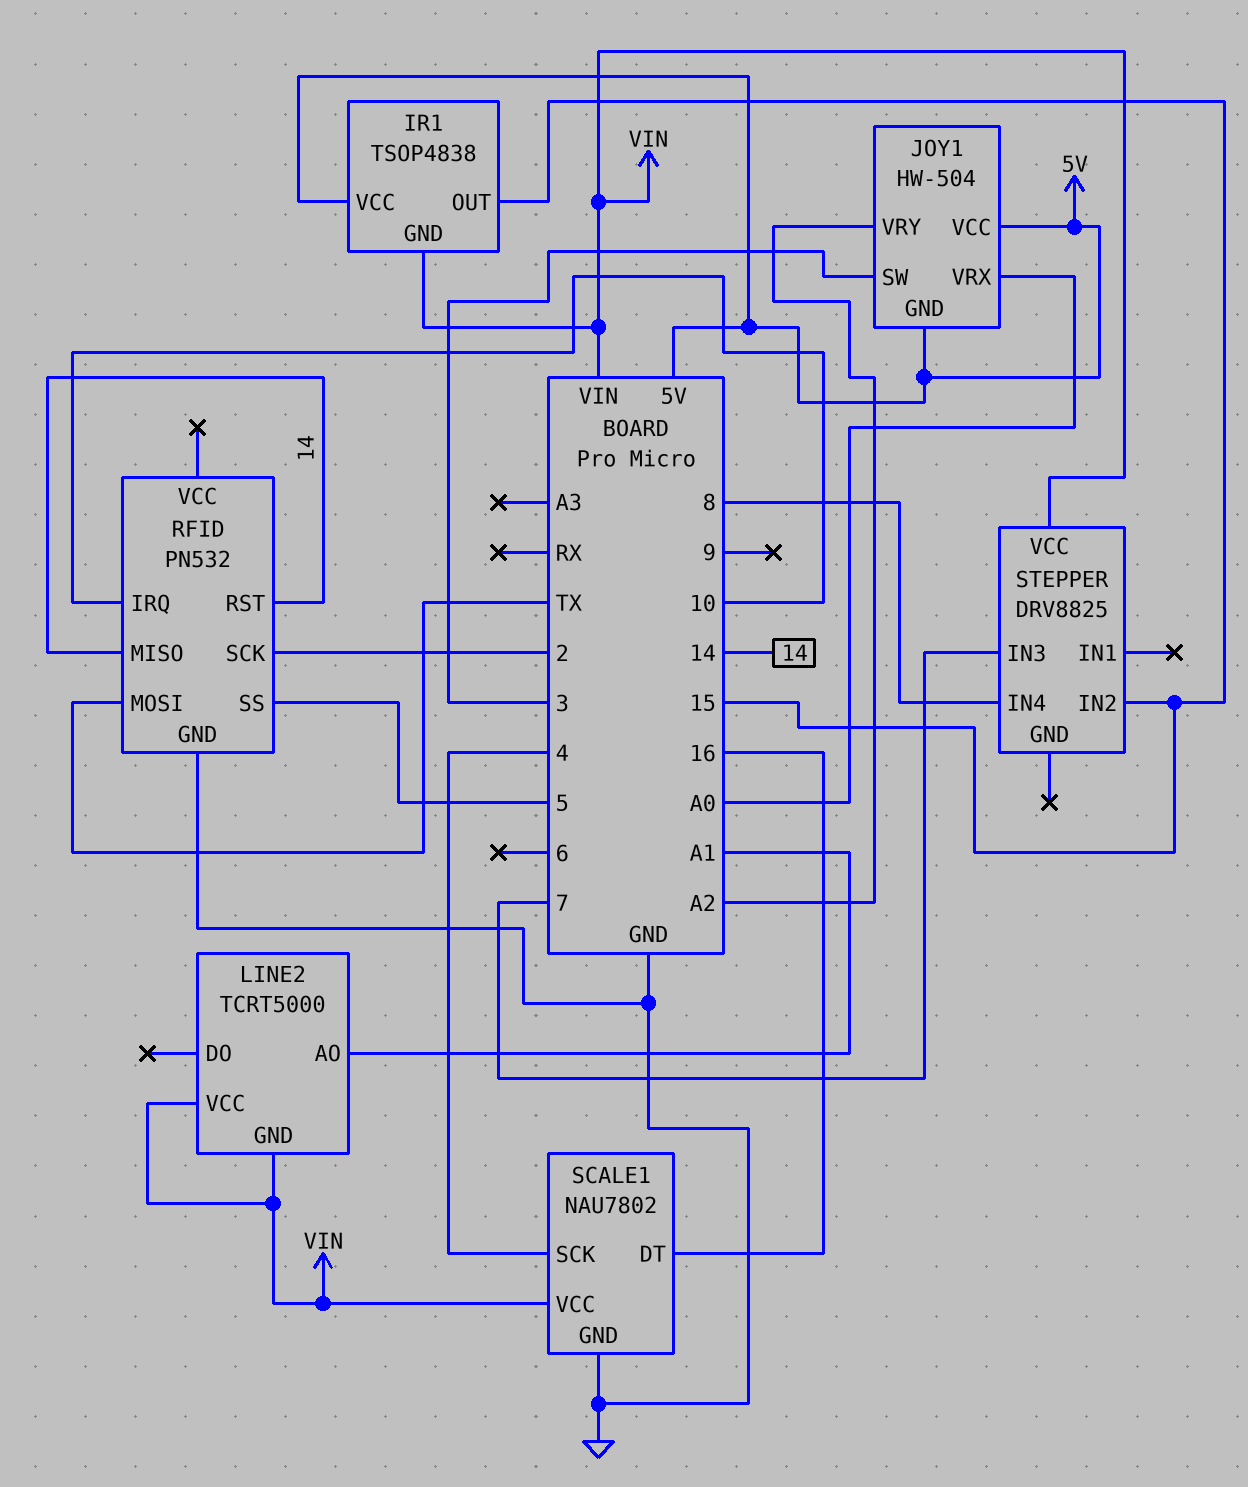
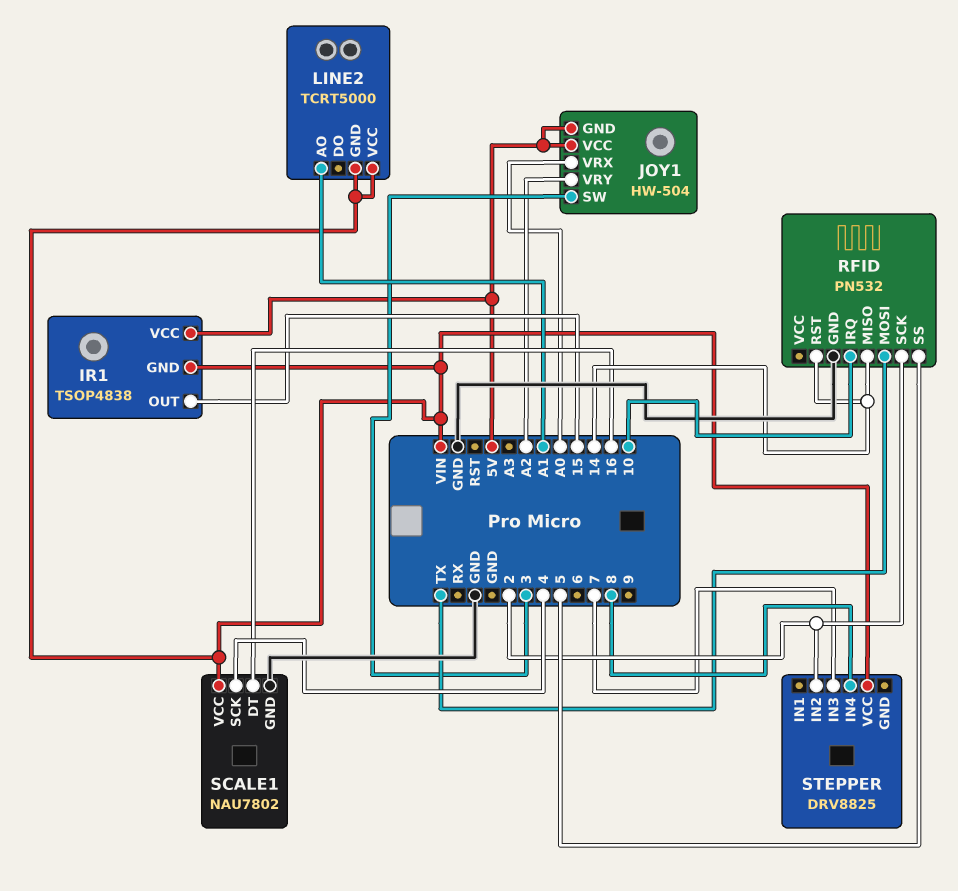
STEPPER pin IN2: 15 -> 2

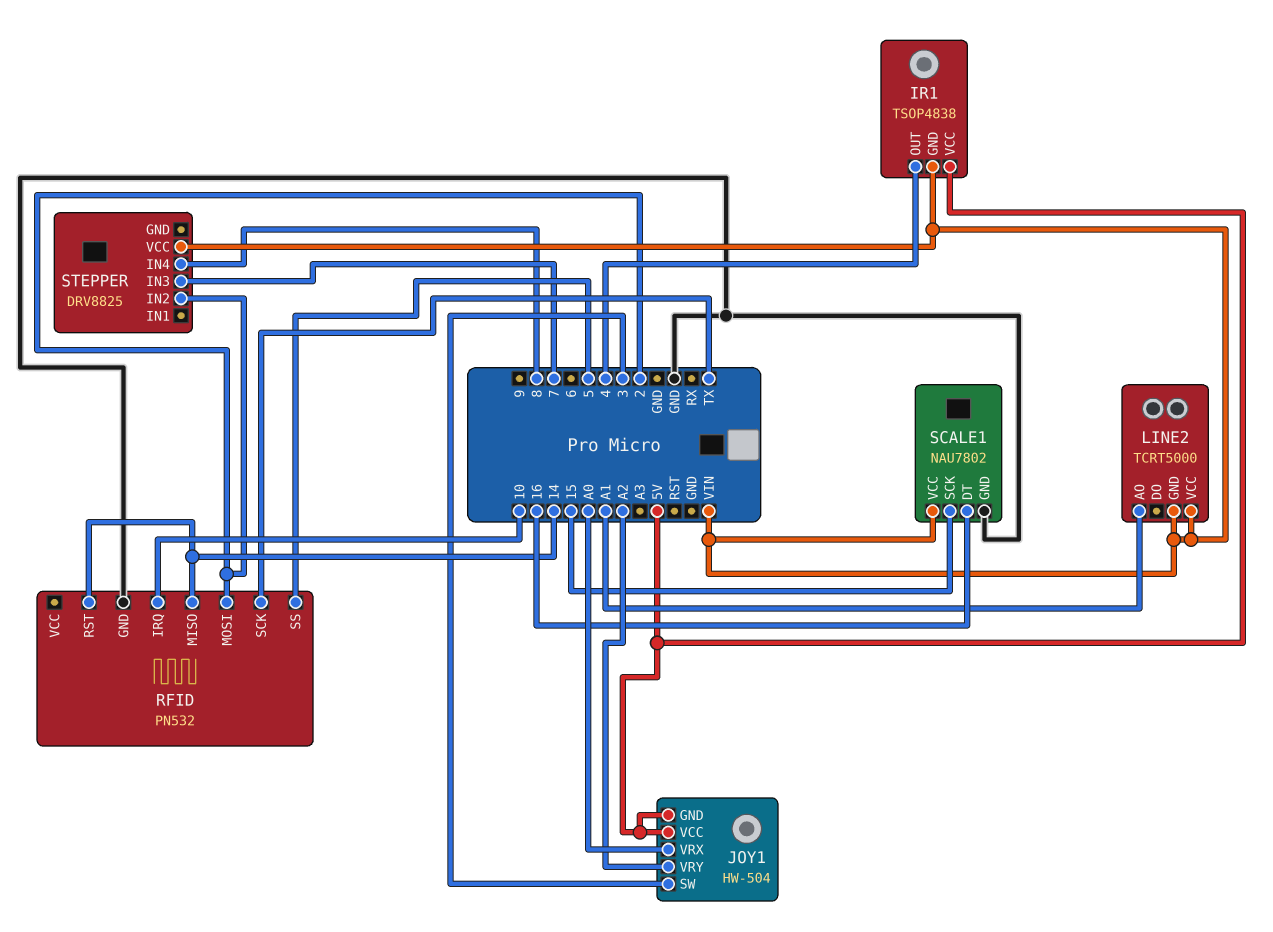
IR1 pin OUT: 15 -> 4
RFID pin MOSI: TX -> 2
RFID pin SCK: 2 -> TX
SCALE1 pin SCK: 4 -> 15

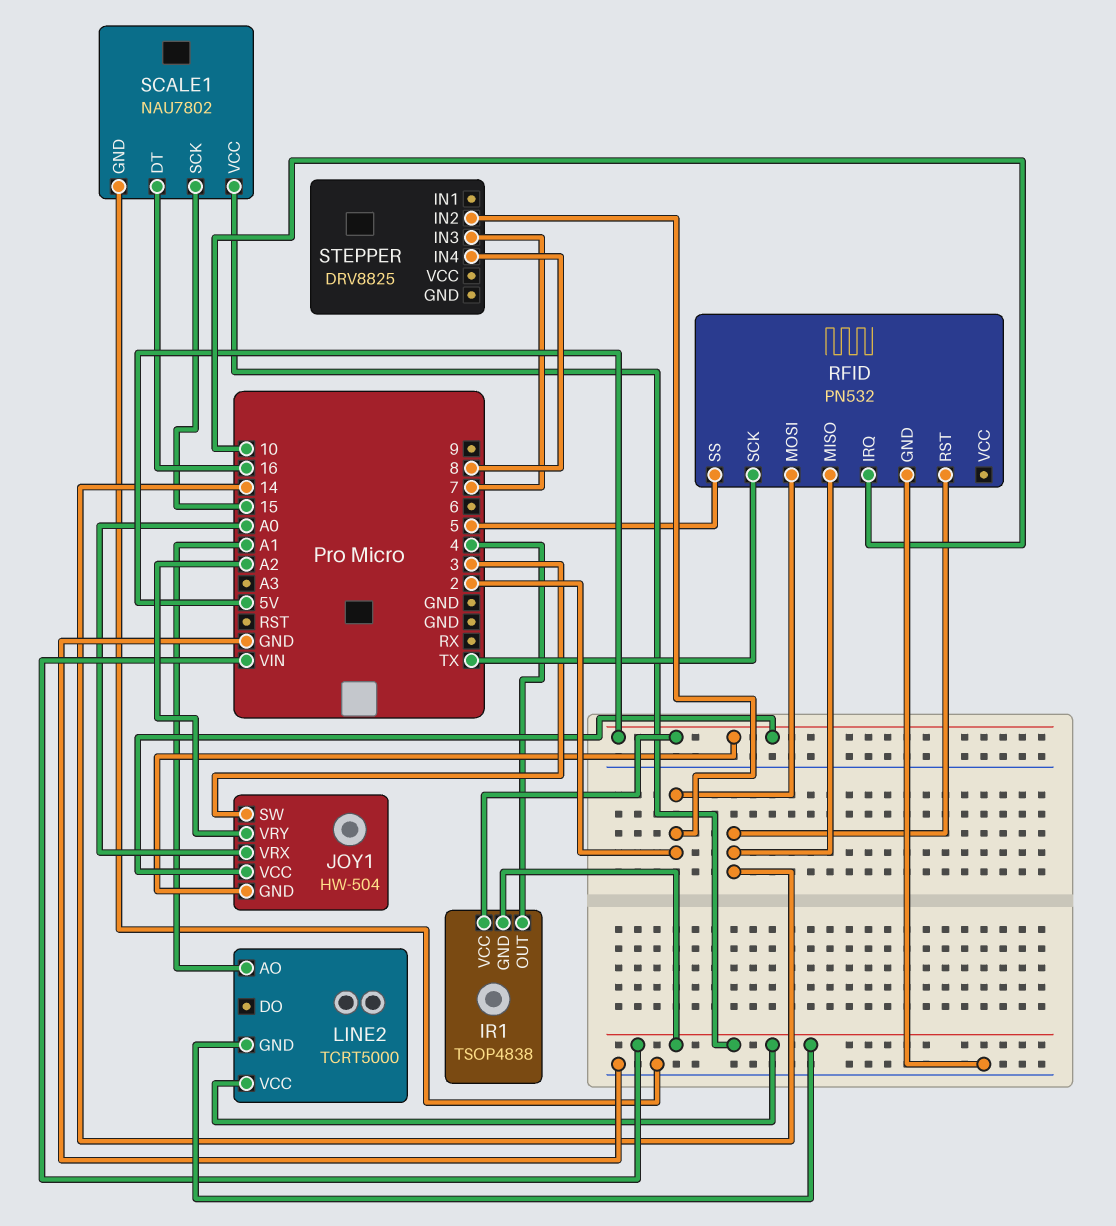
STEPPER pin VCC: VIN -> none

